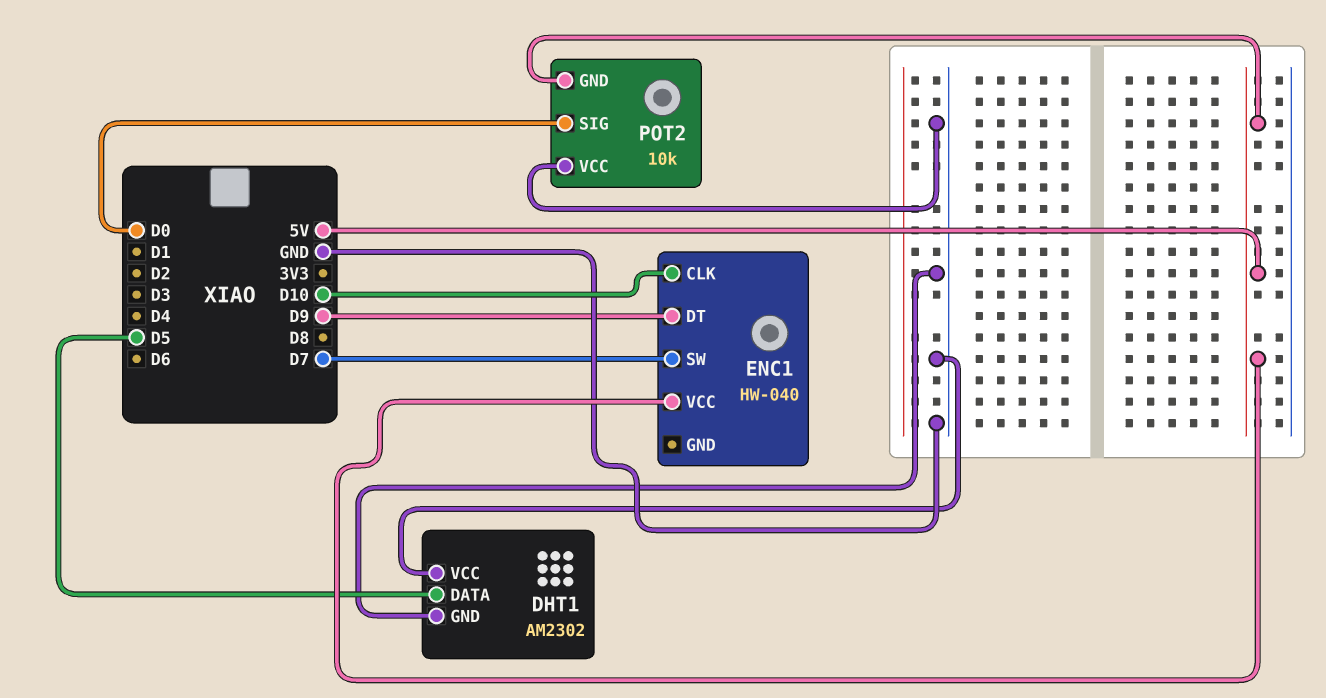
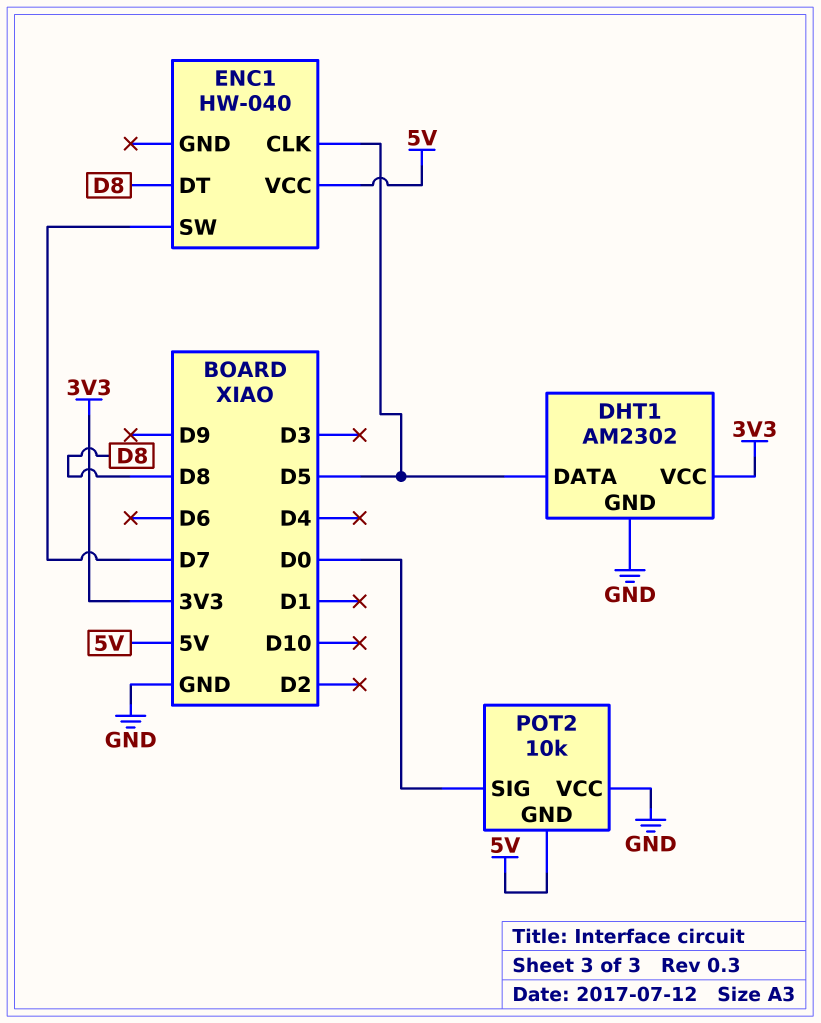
DHT1 pin VCC: GND -> 3V3
ENC1 pin CLK: D10 -> D5
ENC1 pin DT: D9 -> D8

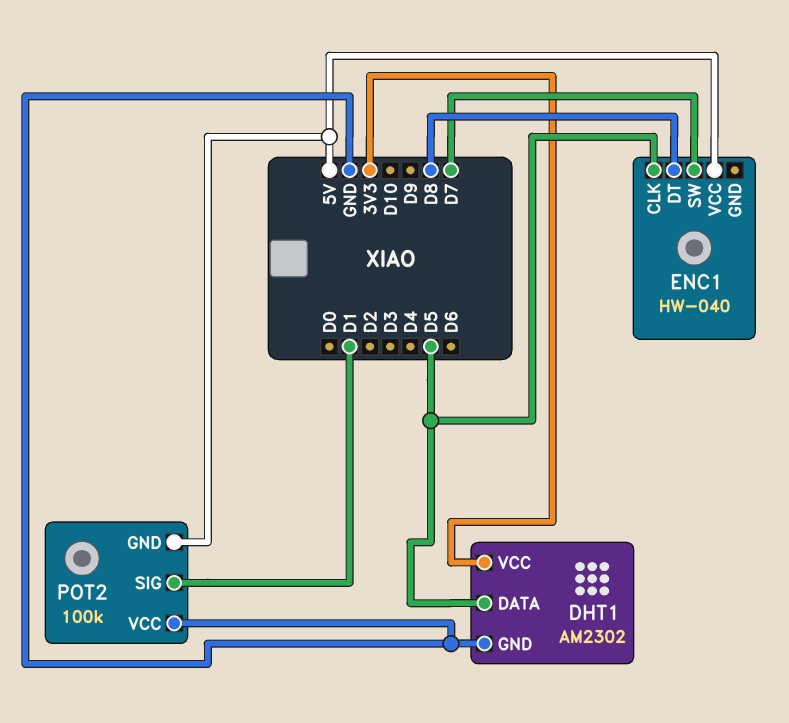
POT2: 10k -> 100k
POT2 pin SIG: D0 -> D1

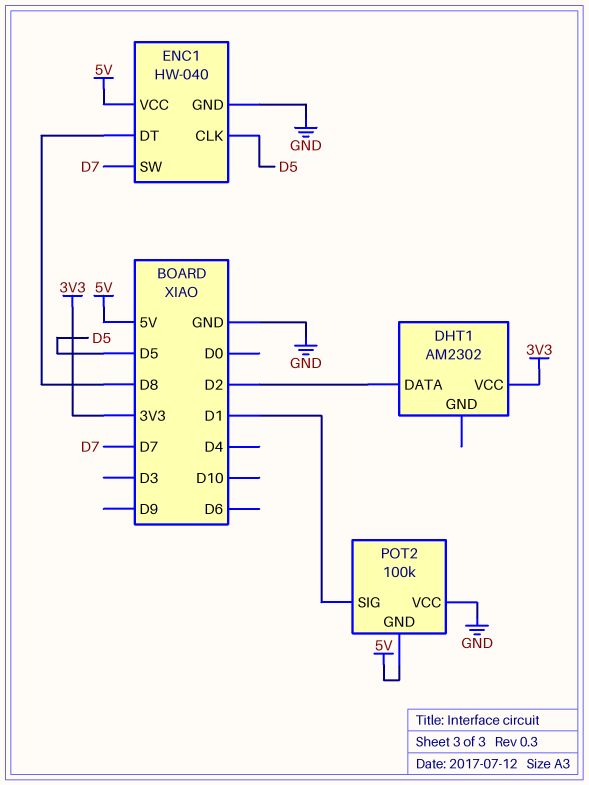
DHT1 pin DATA: D5 -> D2
DHT1 pin GND: GND -> none
ENC1 pin GND: none -> GND

